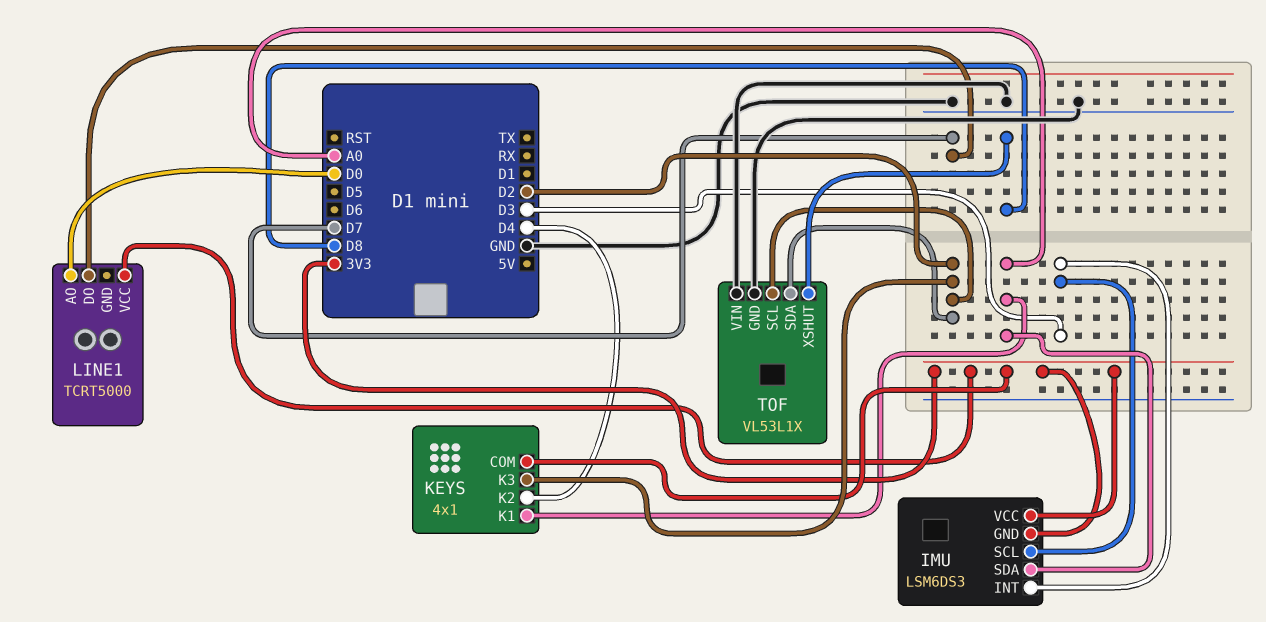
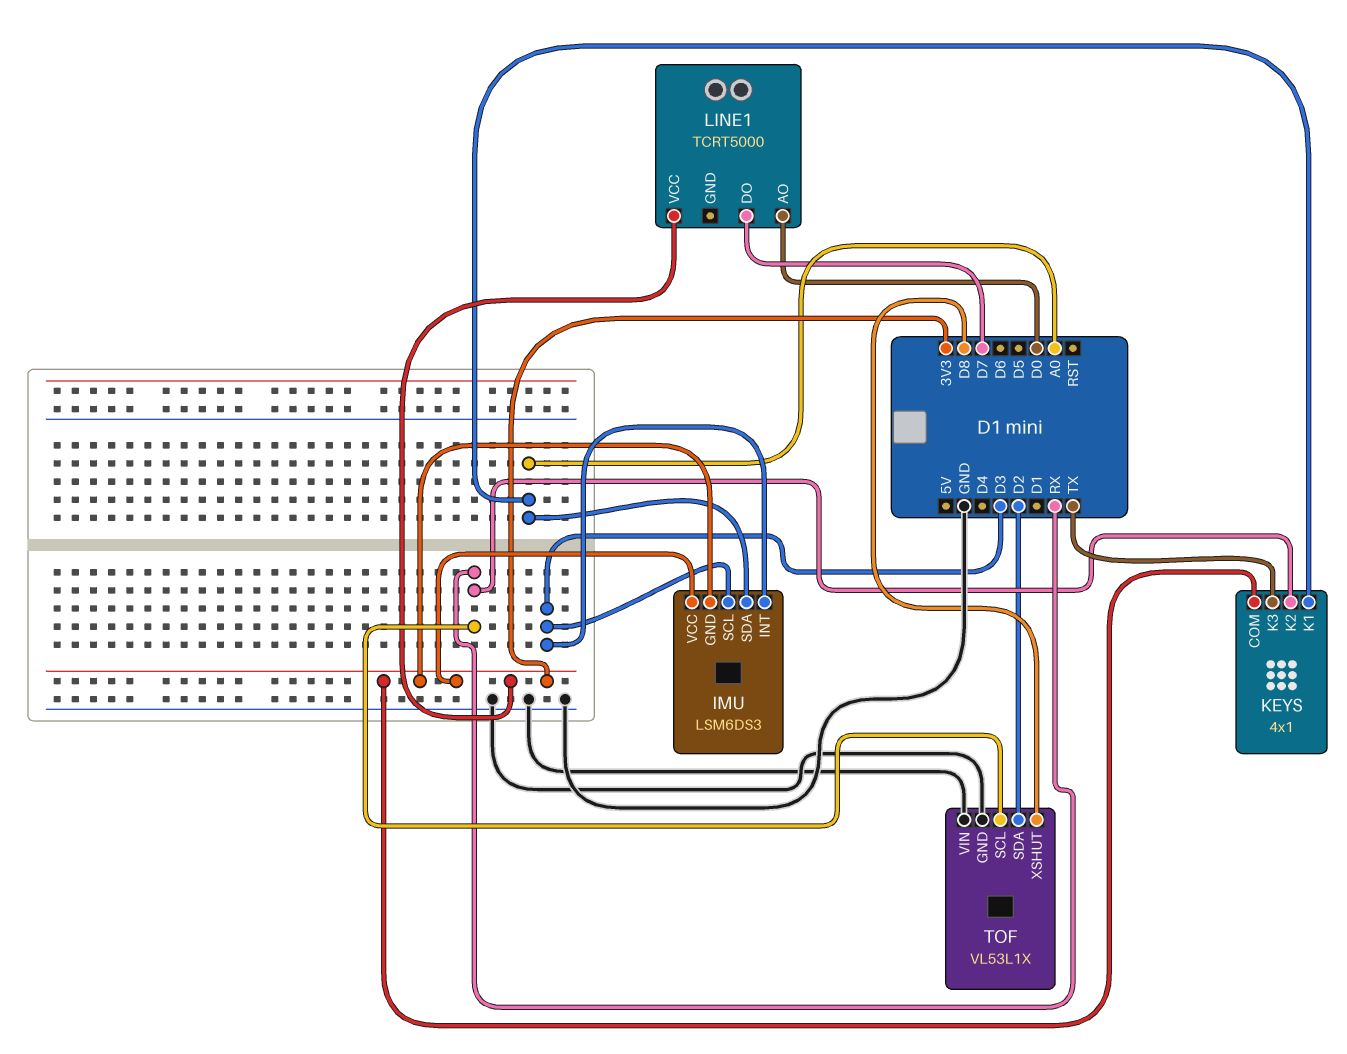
KEYS pin K2: D4 -> RX
KEYS pin K3: D2 -> TX
TOF pin SCL: D2 -> RX

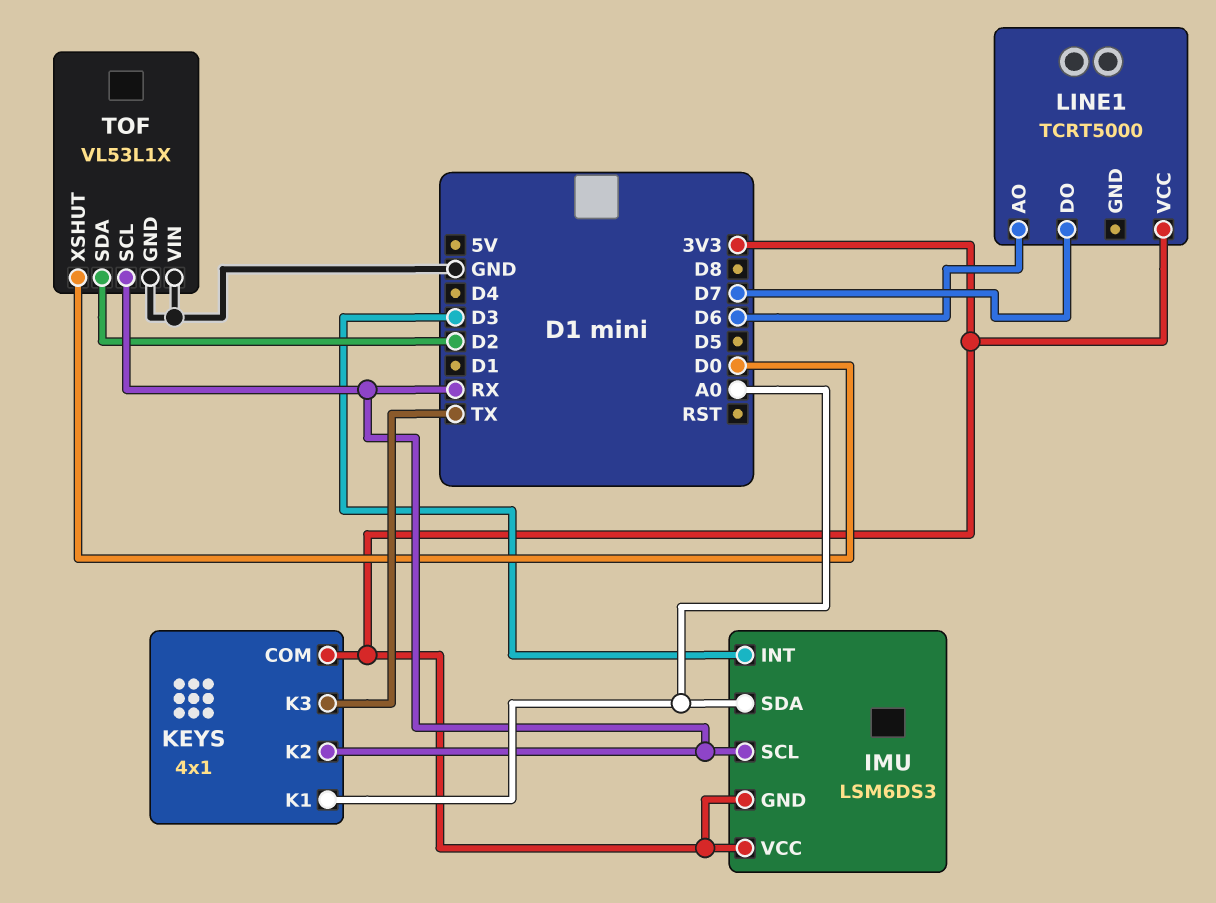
IMU pin SCL: D3 -> RX
LINE1 pin AO: D0 -> D6
TOF pin XSHUT: D8 -> D0

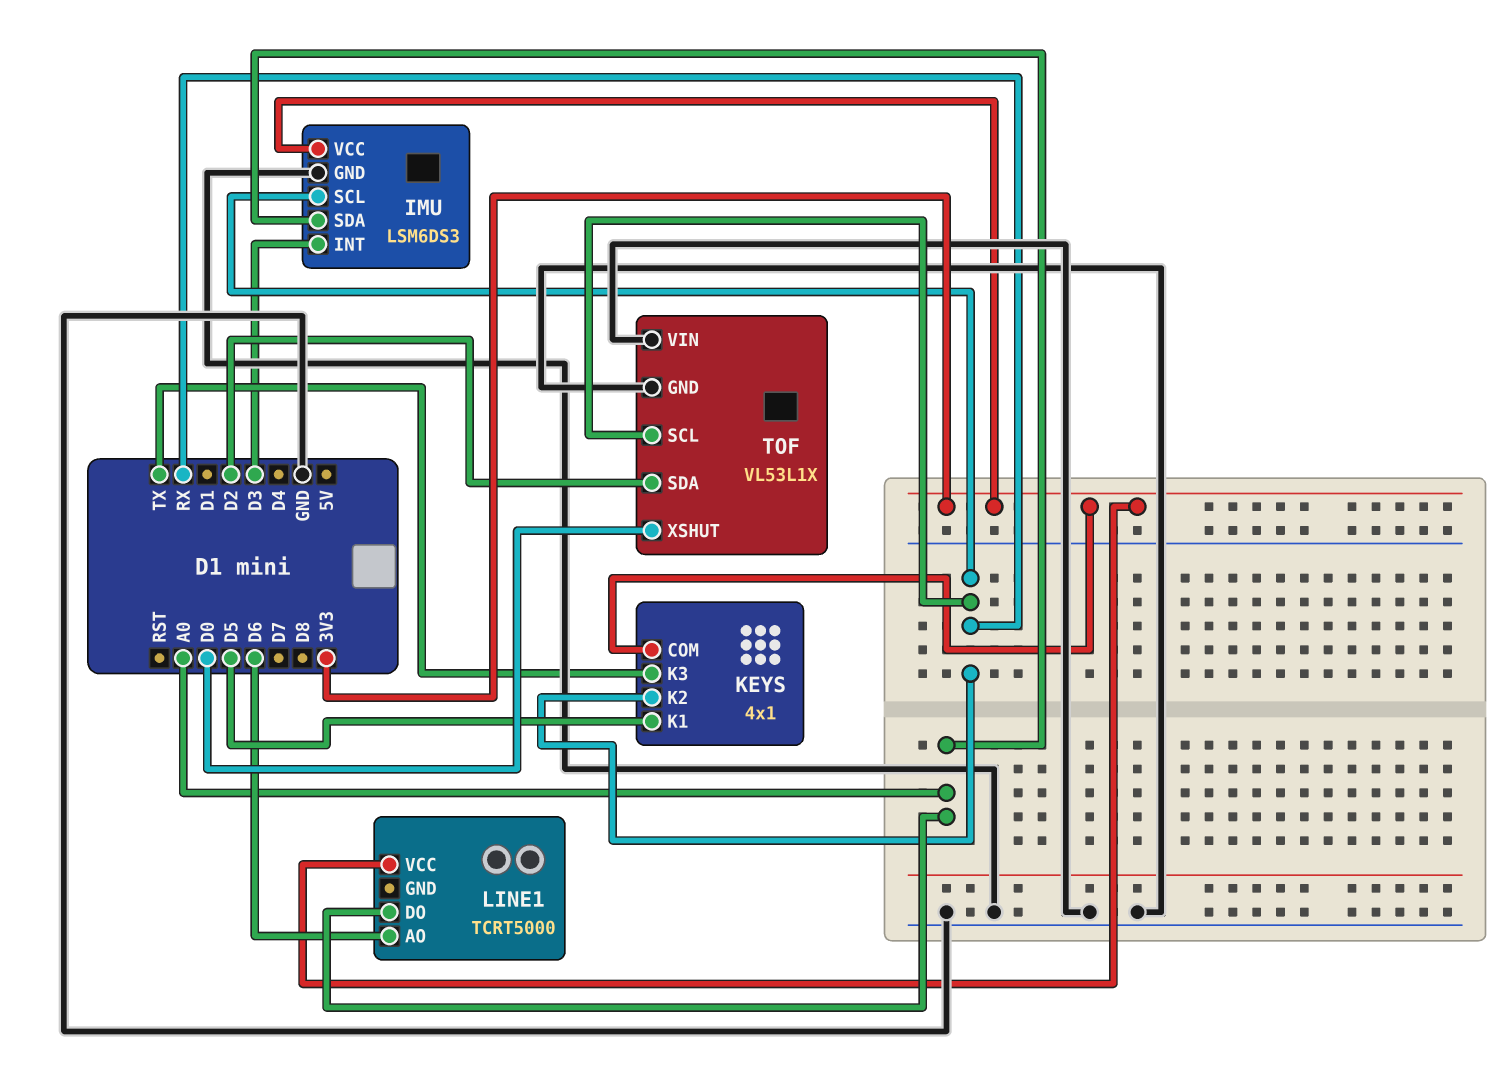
IMU pin GND: 3V3 -> GND
KEYS pin K1: A0 -> D5
LINE1 pin DO: D7 -> A0

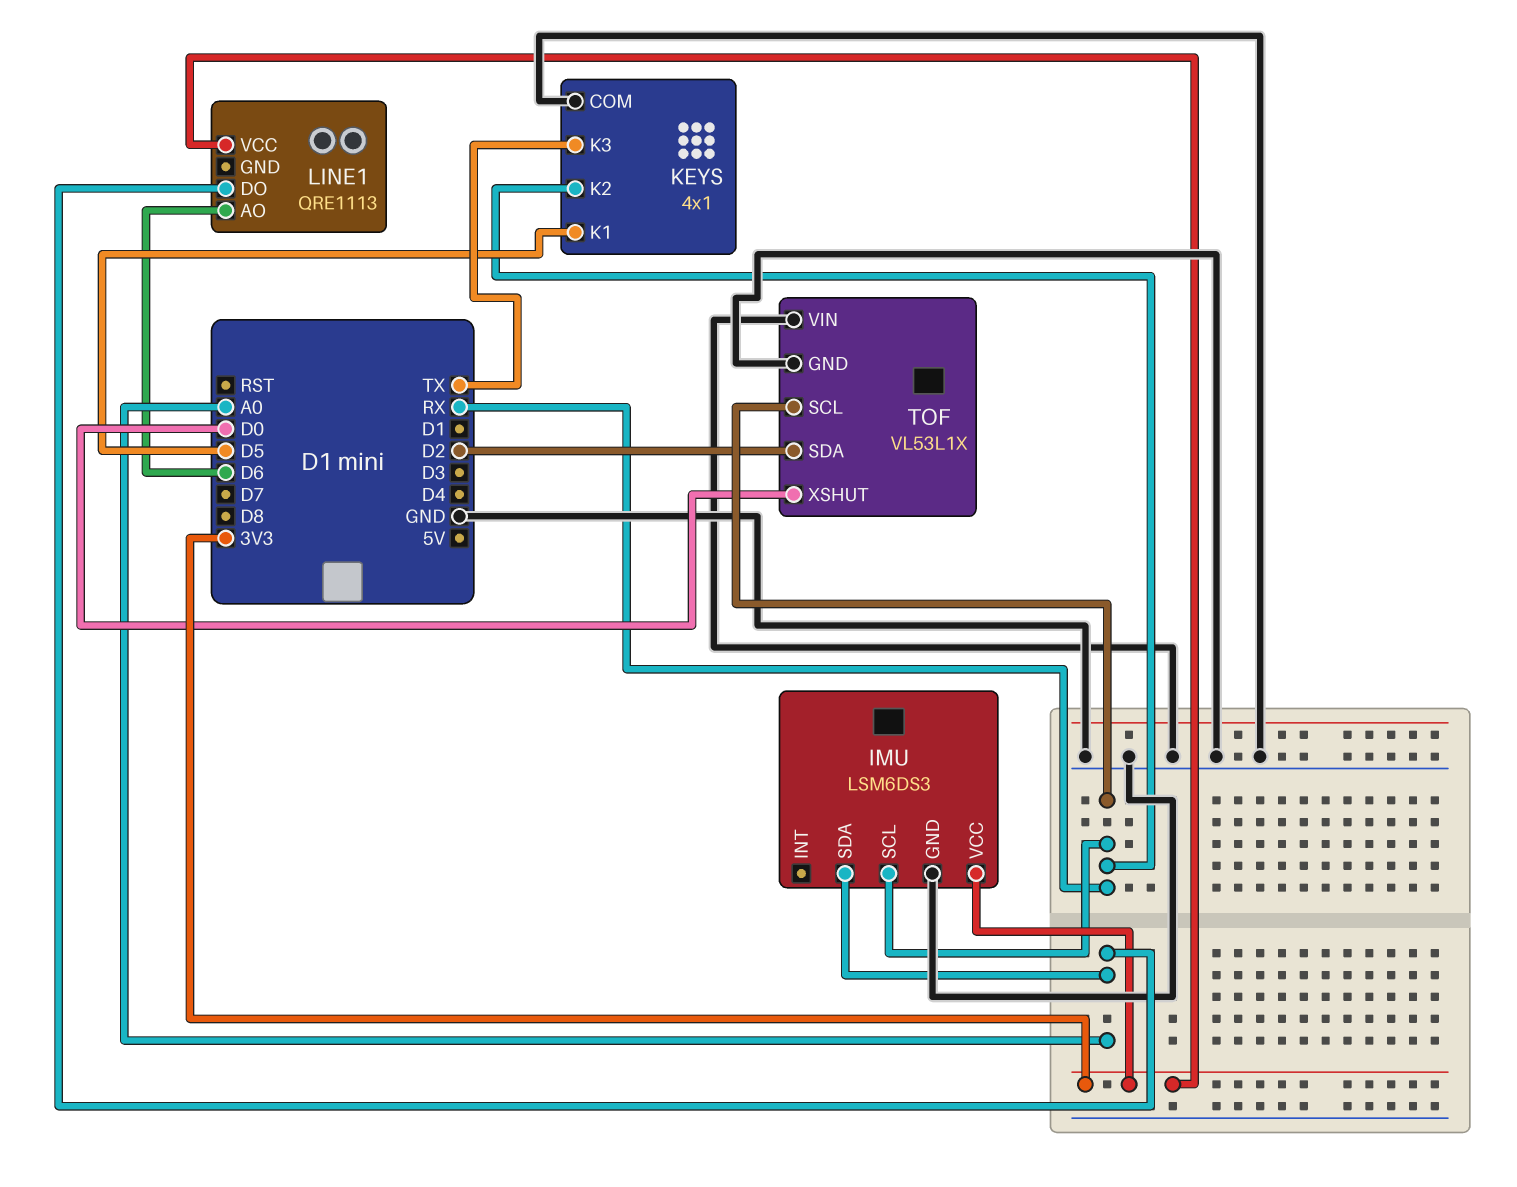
IMU pin INT: D3 -> none
KEYS pin COM: 3V3 -> GND
LINE1: TCRT5000 -> QRE1113

